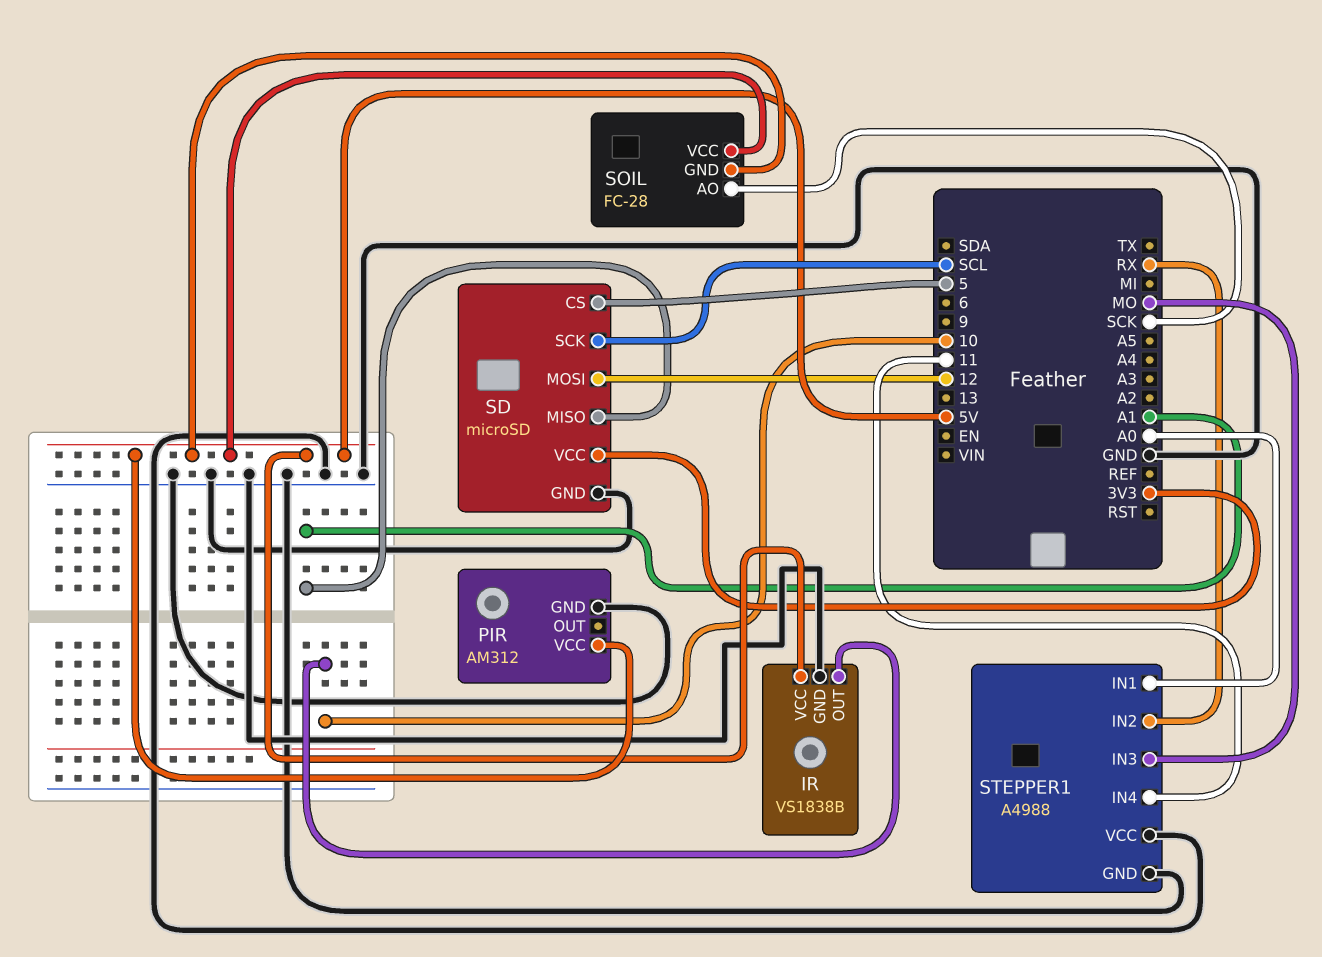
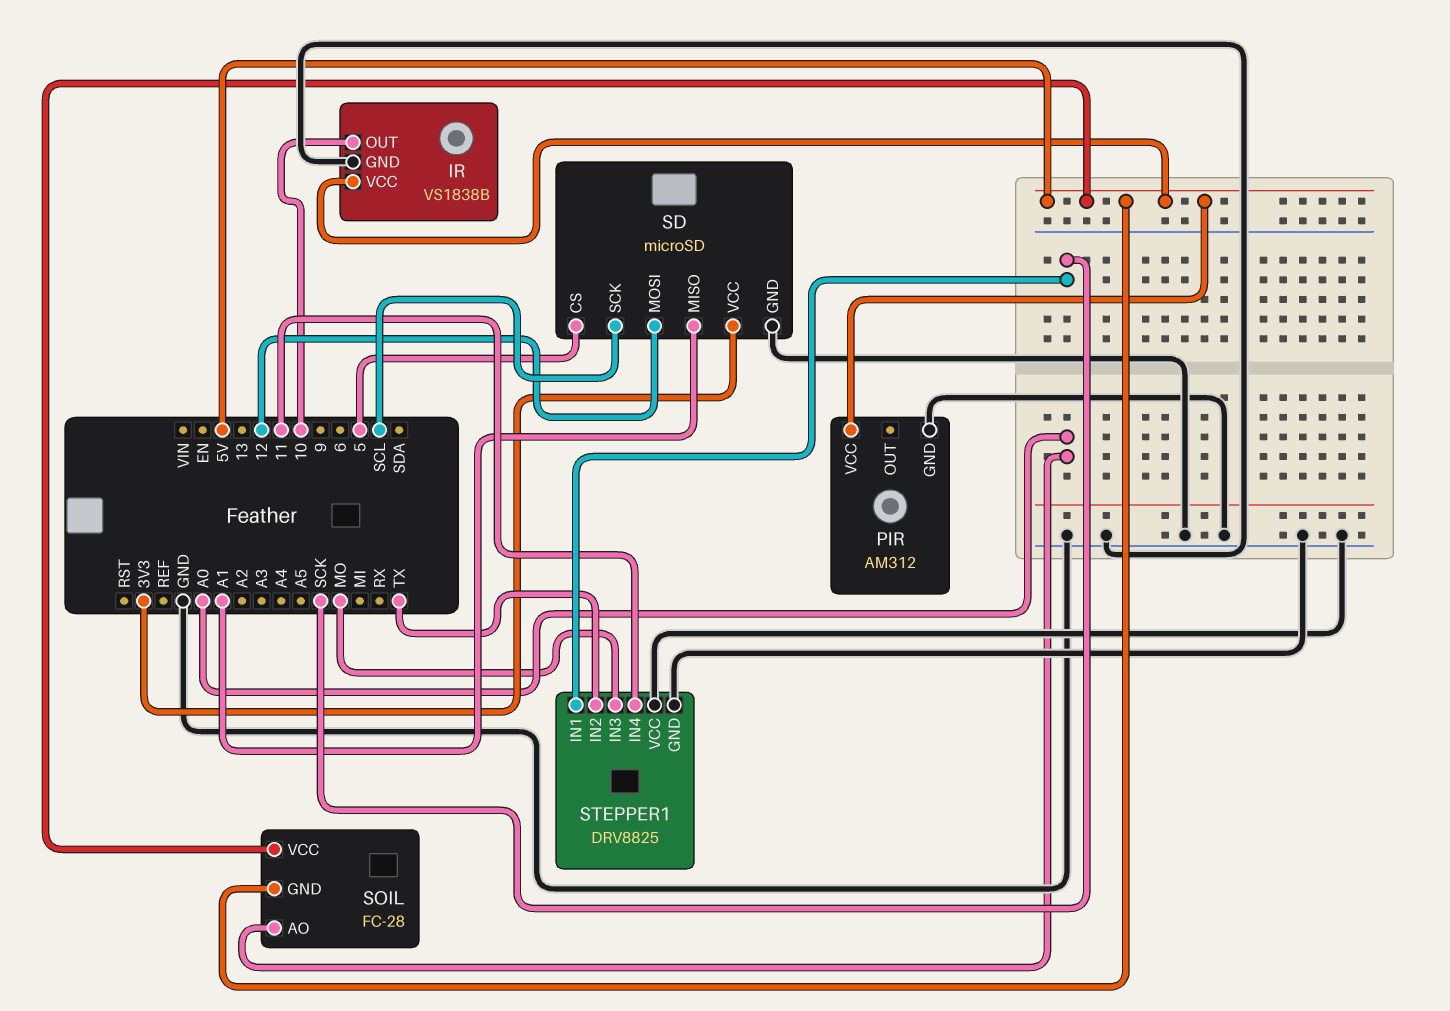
SOIL pin AO: SCK -> A0
STEPPER1: A4988 -> DRV8825
STEPPER1 pin IN1: A0 -> SCK
STEPPER1 pin IN2: RX -> TX

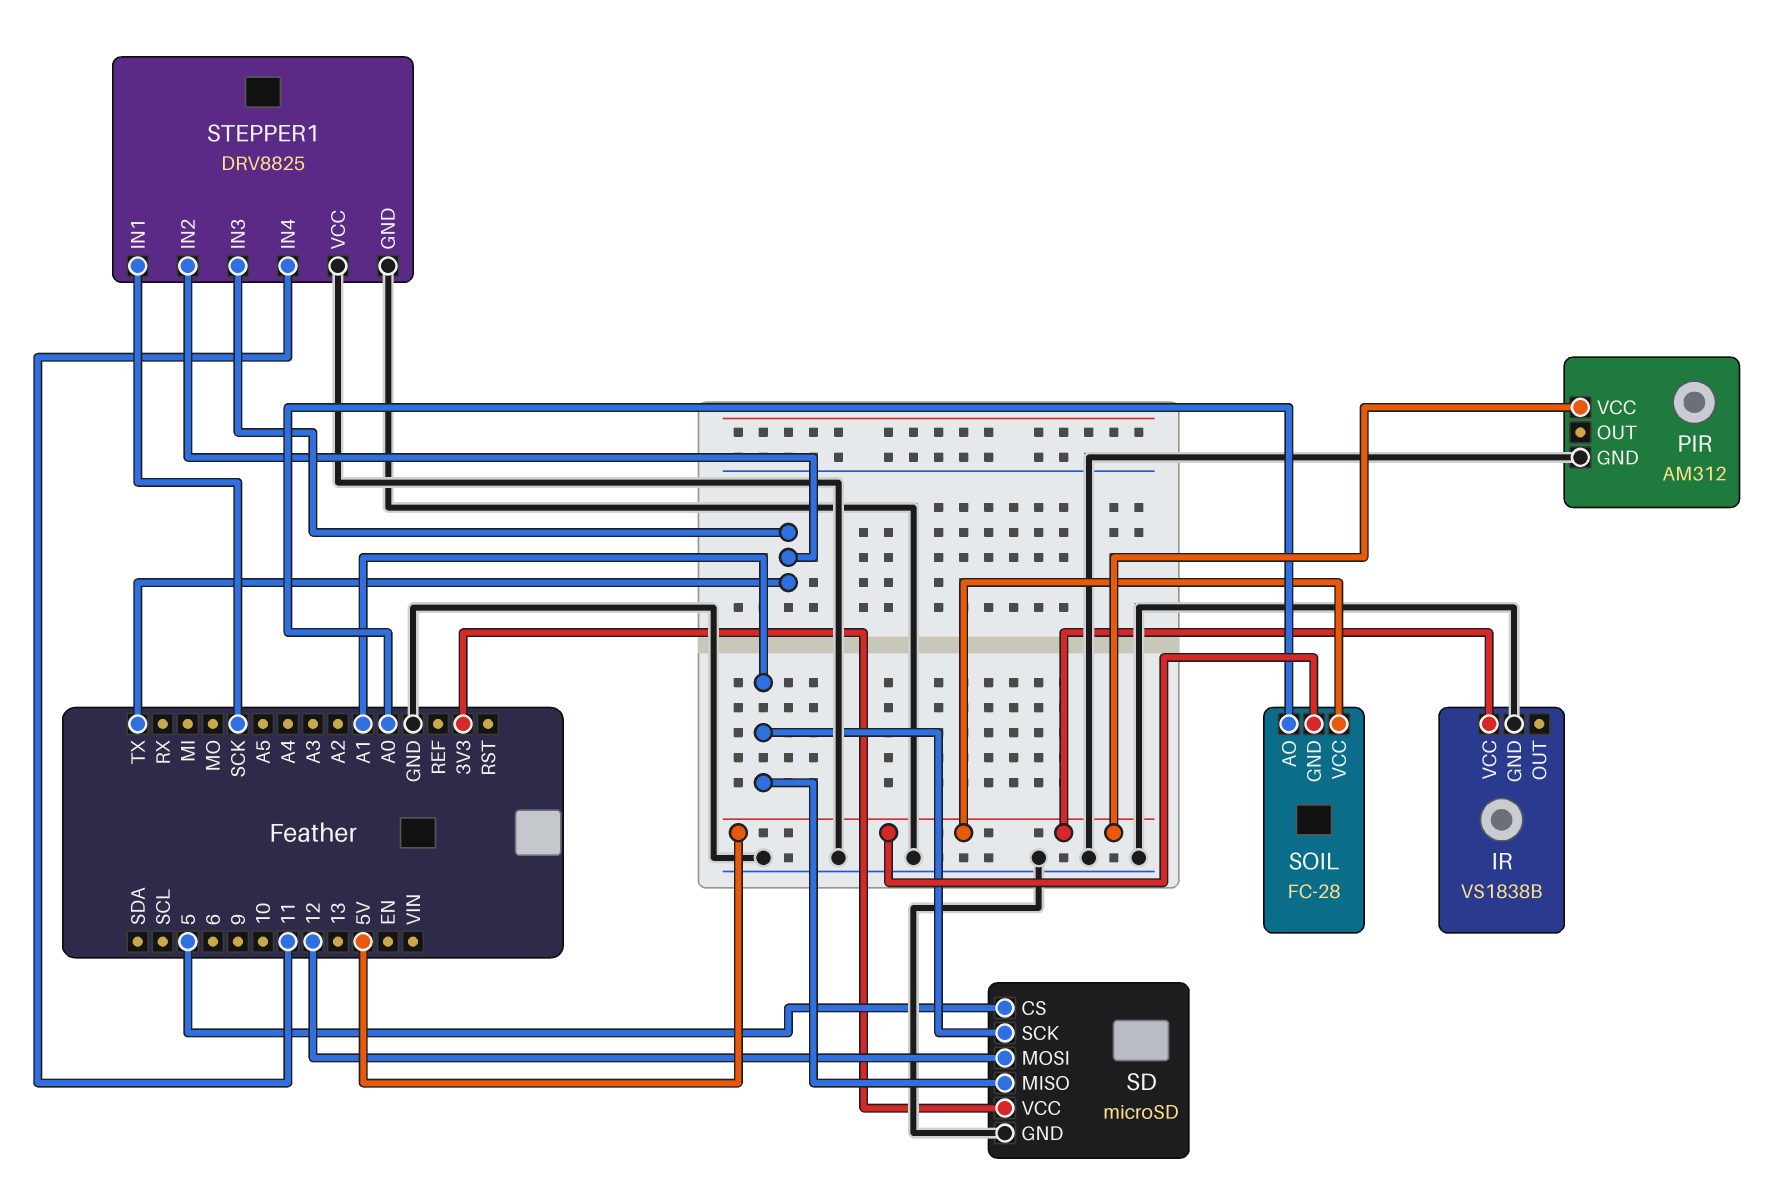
IR pin OUT: 10 -> none
SD pin SCK: SCL -> A1
STEPPER1 pin IN3: MO -> TX

